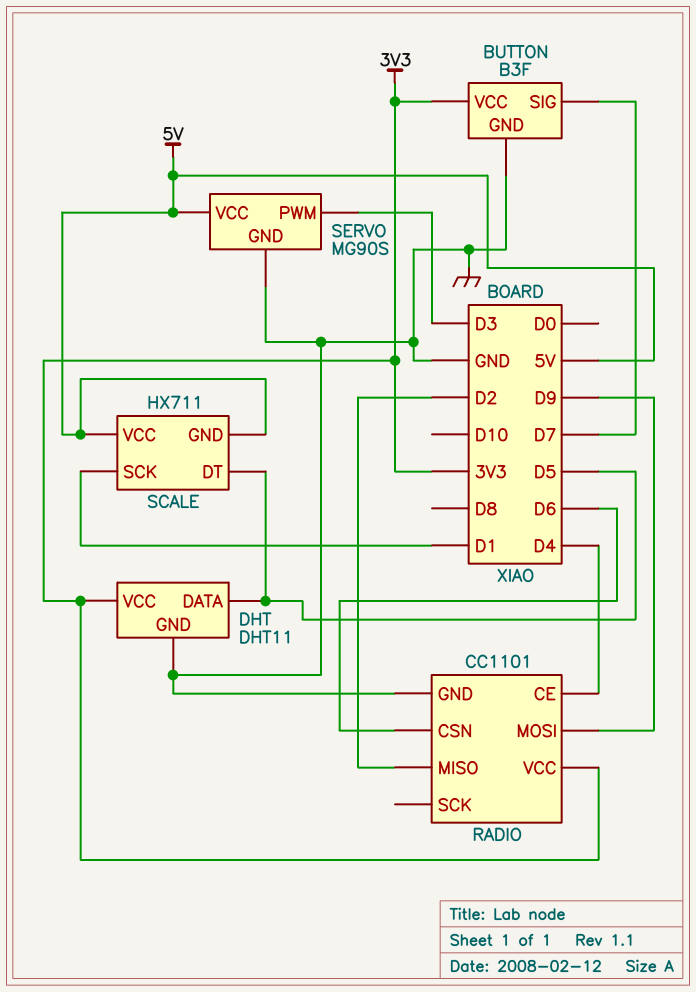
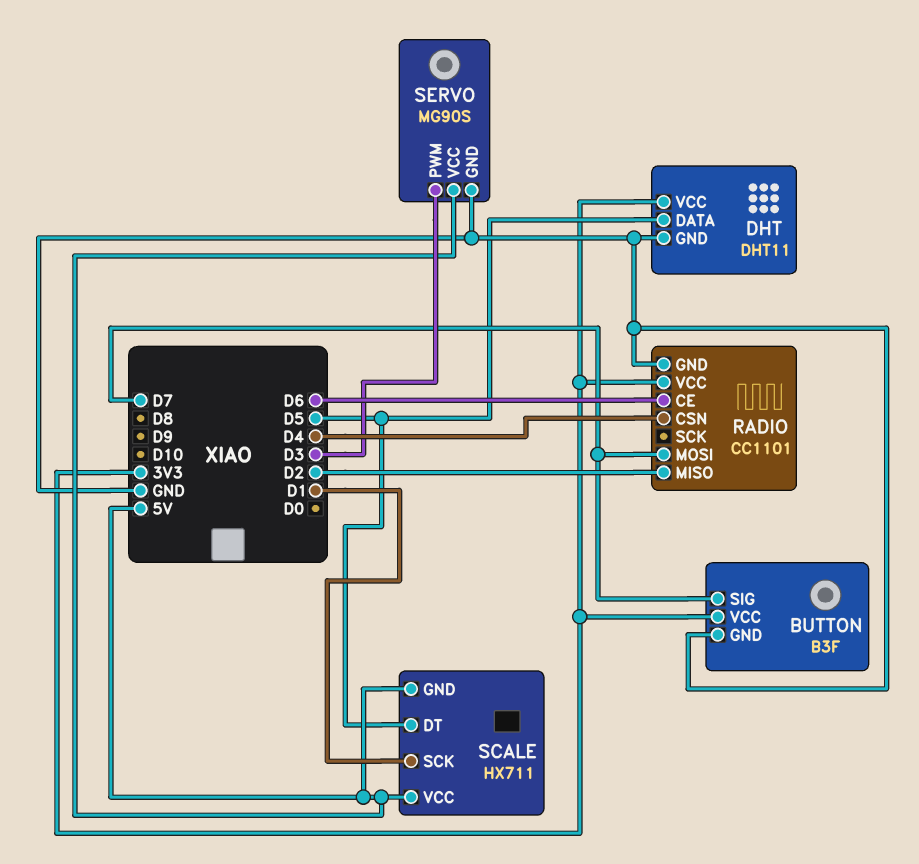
RADIO pin CE: D4 -> D6
RADIO pin CSN: D6 -> D4
RADIO pin MOSI: D9 -> D7

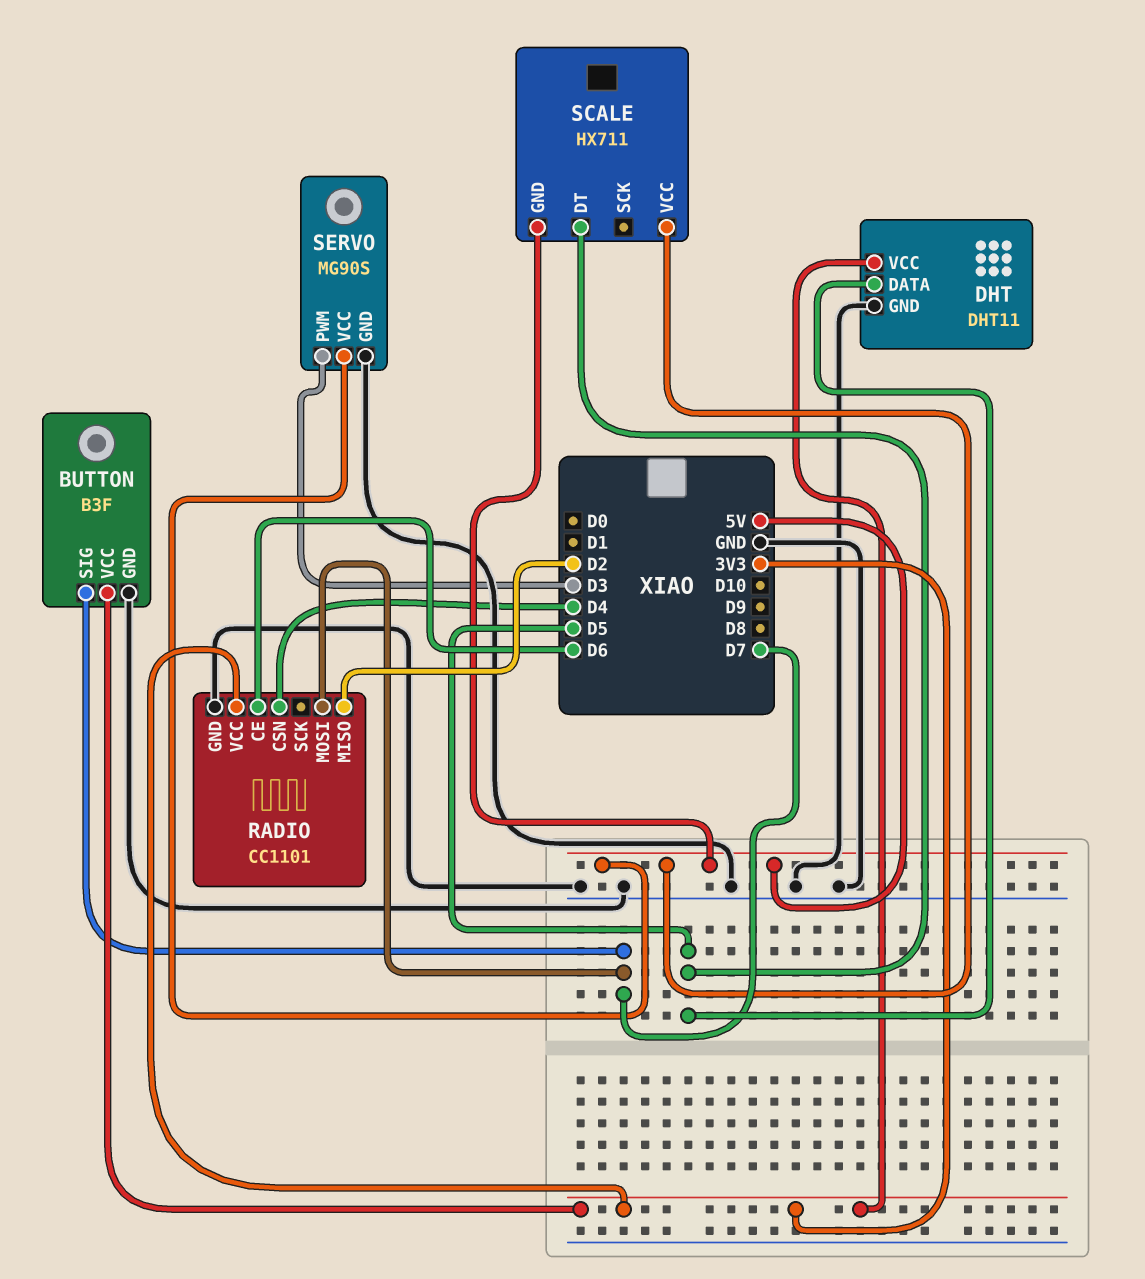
SCALE pin SCK: D1 -> none

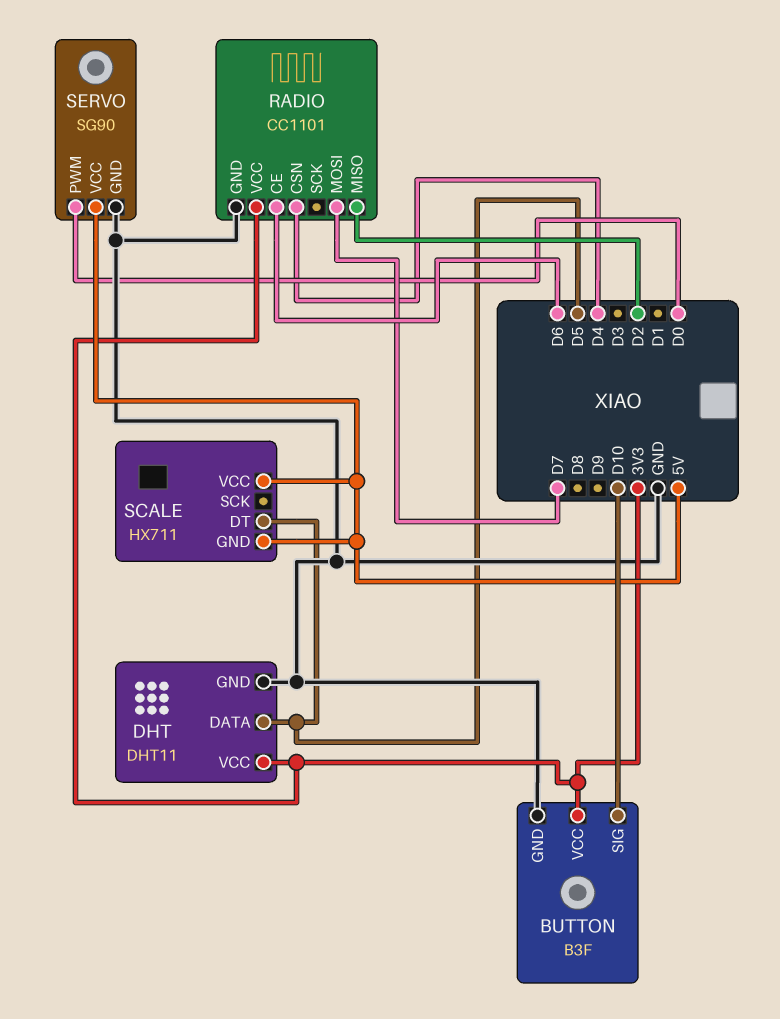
BUTTON pin SIG: D7 -> D10
SERVO: MG90S -> SG90
SERVO pin PWM: D3 -> D0

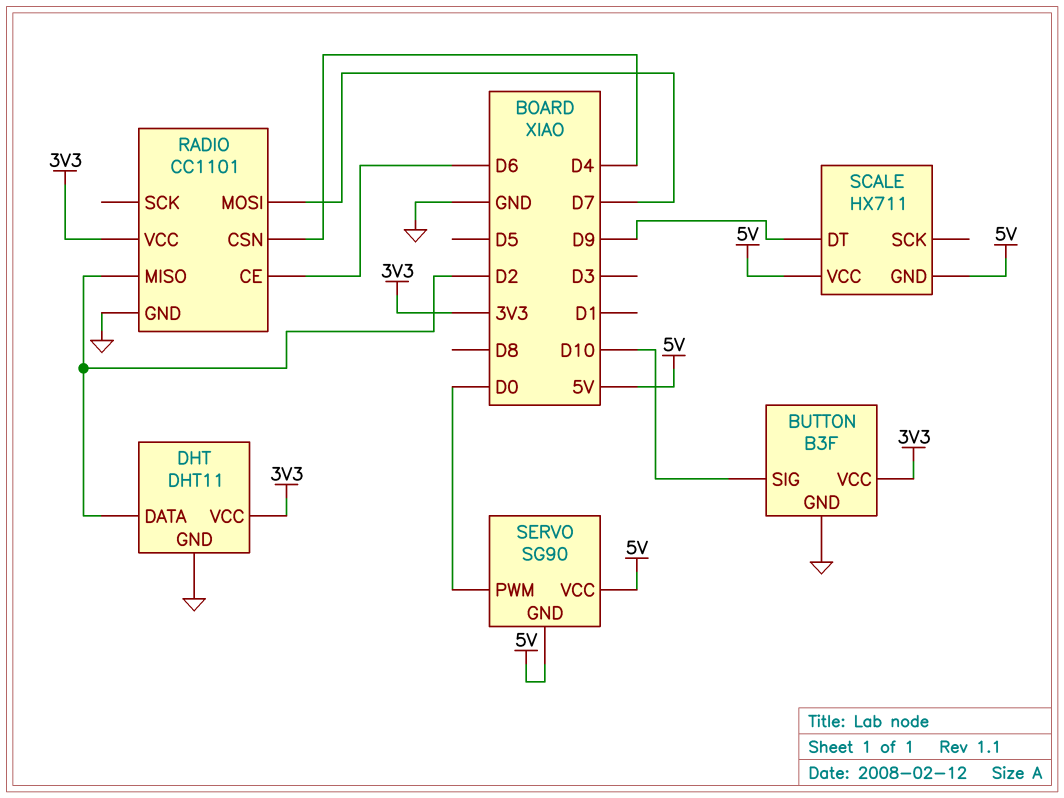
DHT pin DATA: D5 -> D2
SCALE pin DT: D5 -> D9
SERVO pin GND: GND -> 5V

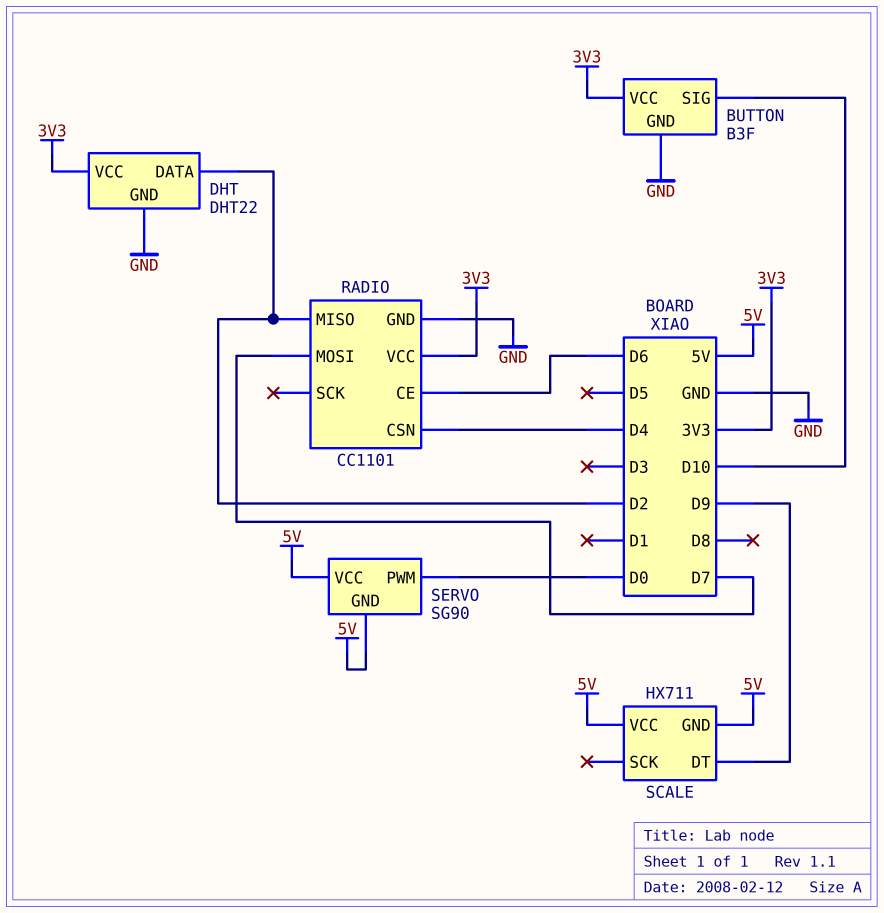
DHT: DHT11 -> DHT22

